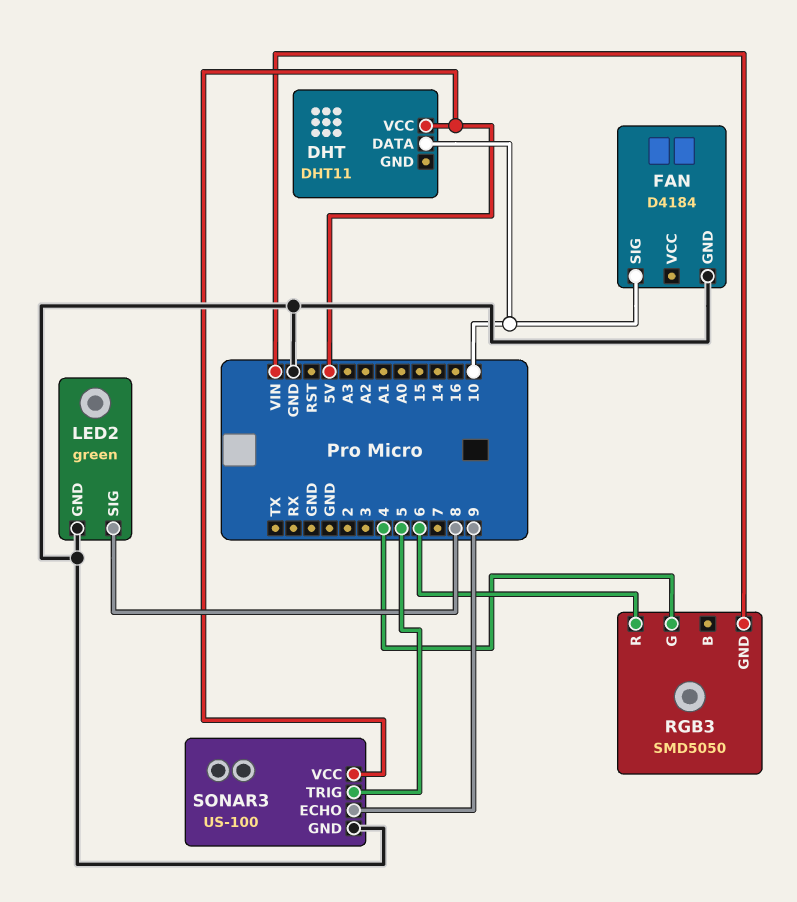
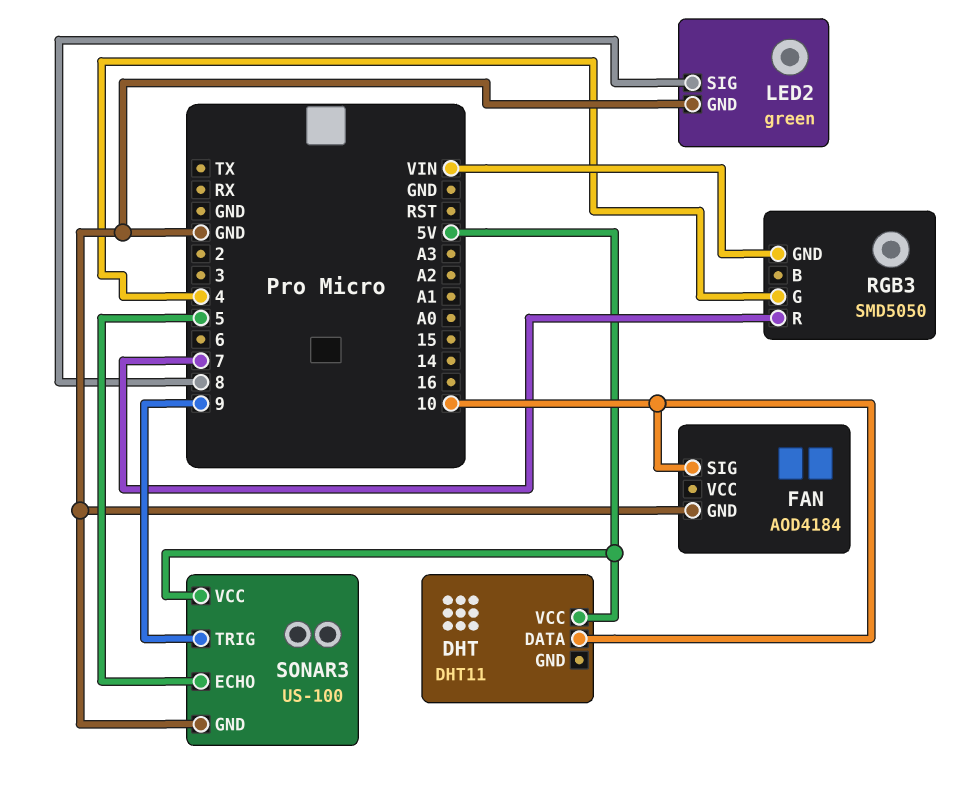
FAN: D4184 -> AOD4184
RGB3 pin R: 6 -> 7
SONAR3 pin ECHO: 9 -> 5
SONAR3 pin TRIG: 5 -> 9

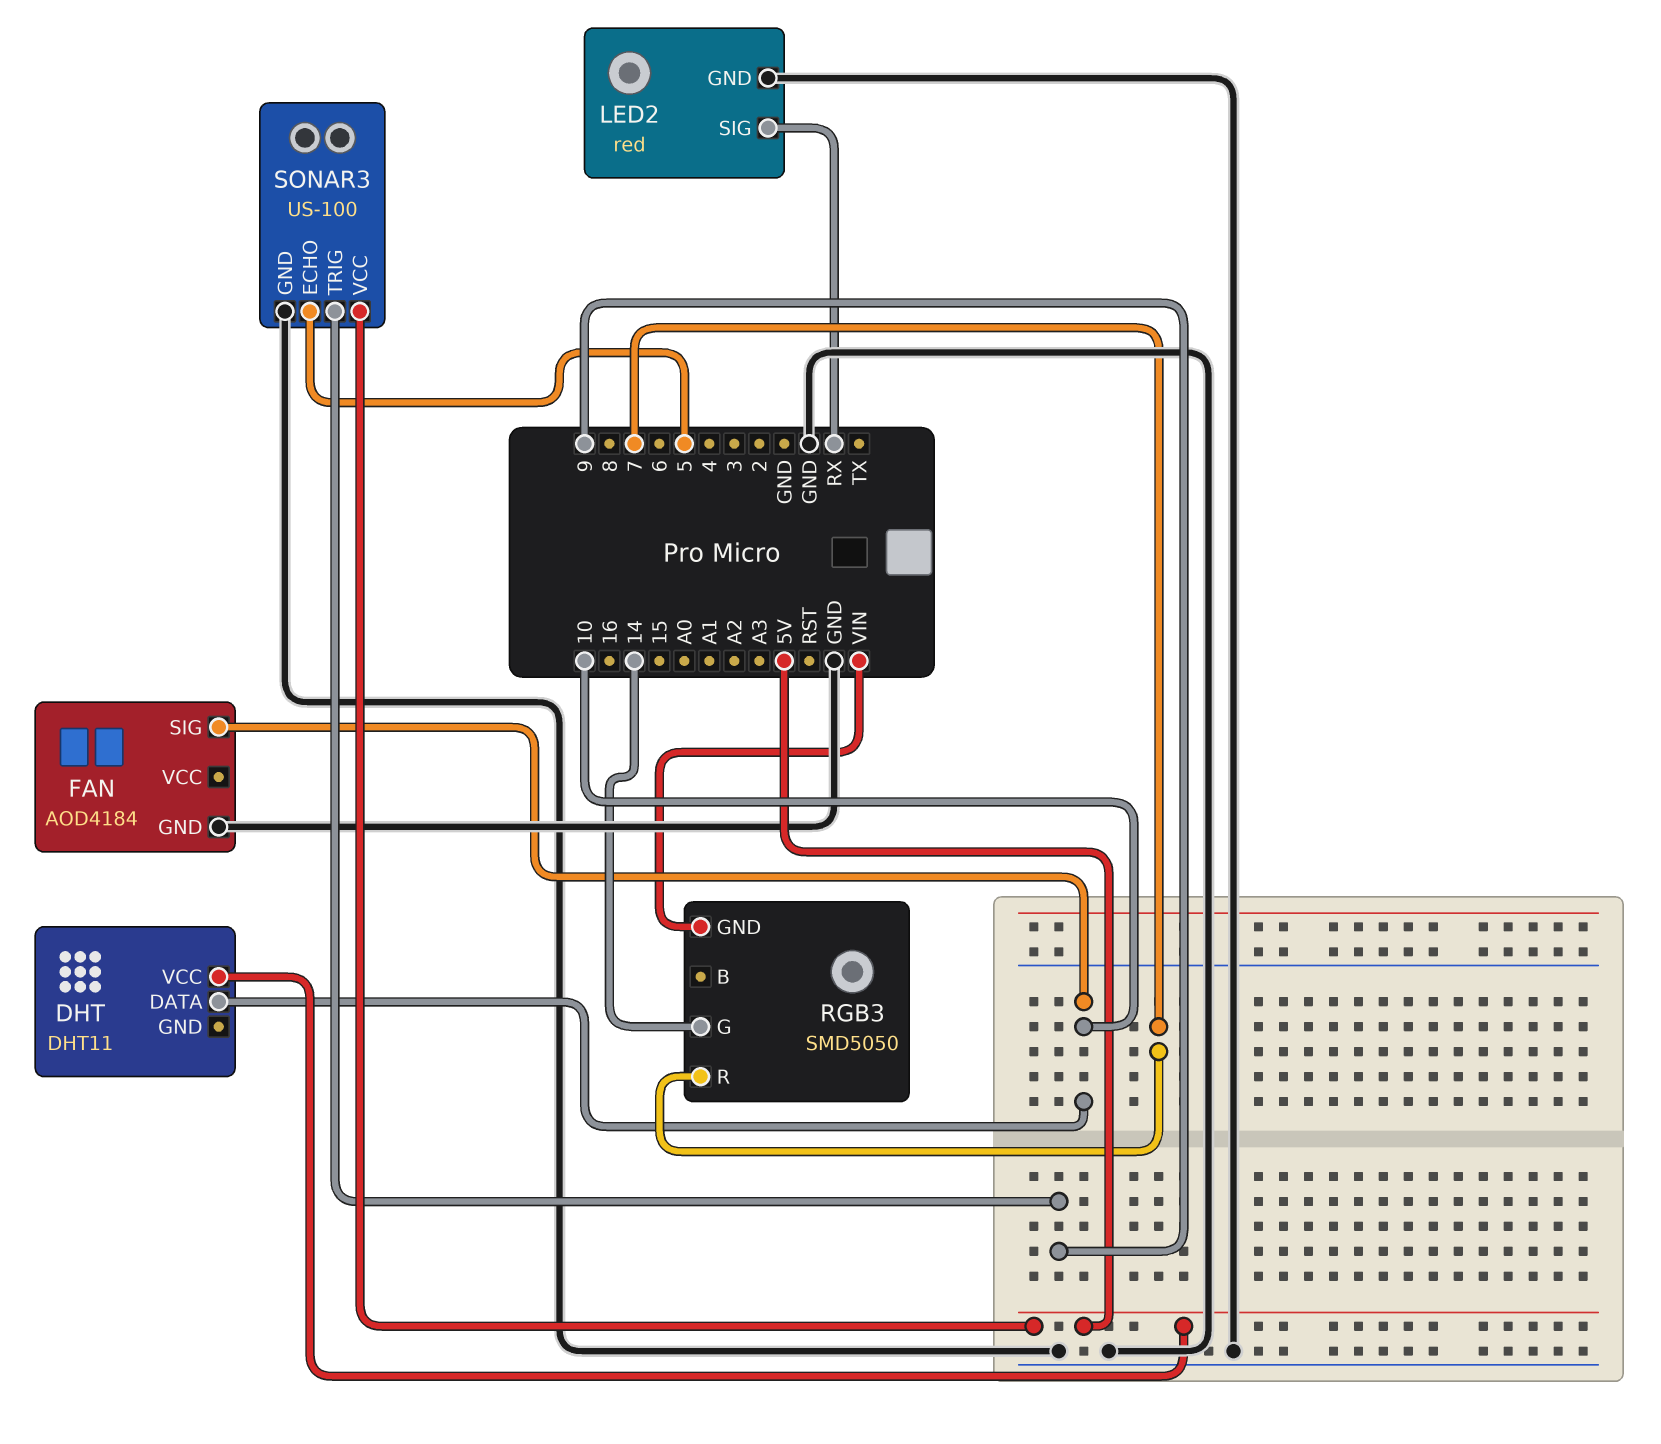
LED2: green -> red
LED2 pin SIG: 8 -> RX
RGB3 pin G: 4 -> 14

